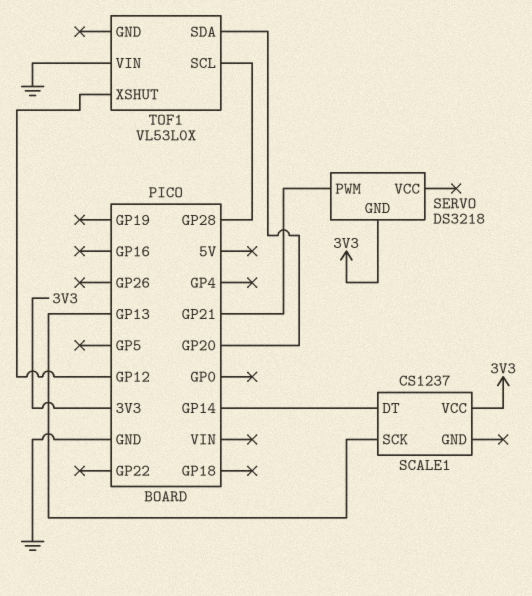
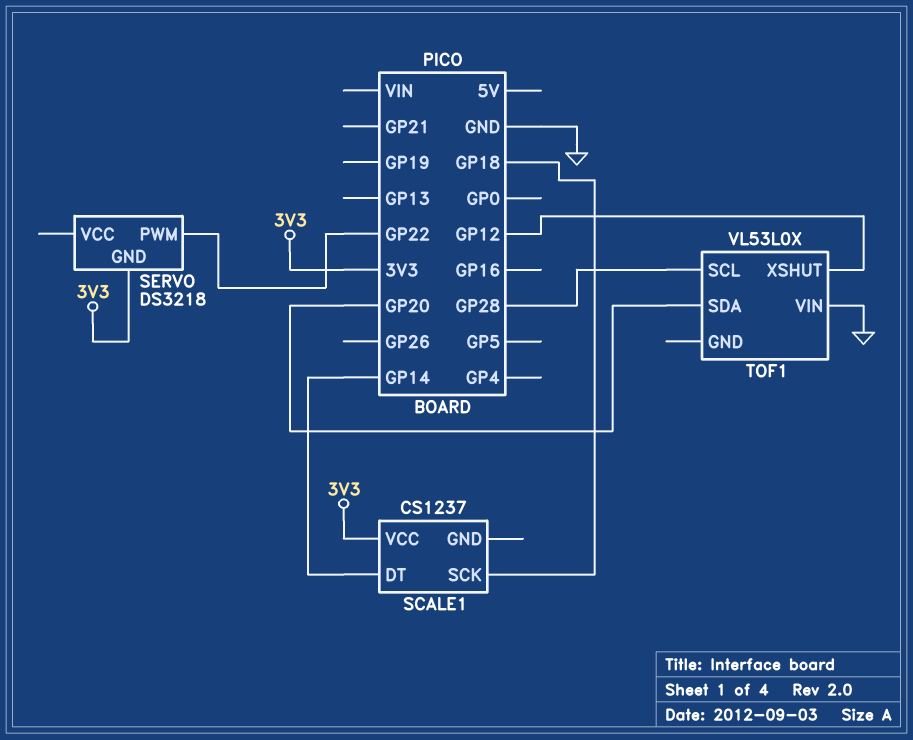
SCALE1 pin SCK: GP13 -> GP18
SERVO pin PWM: GP21 -> GP22

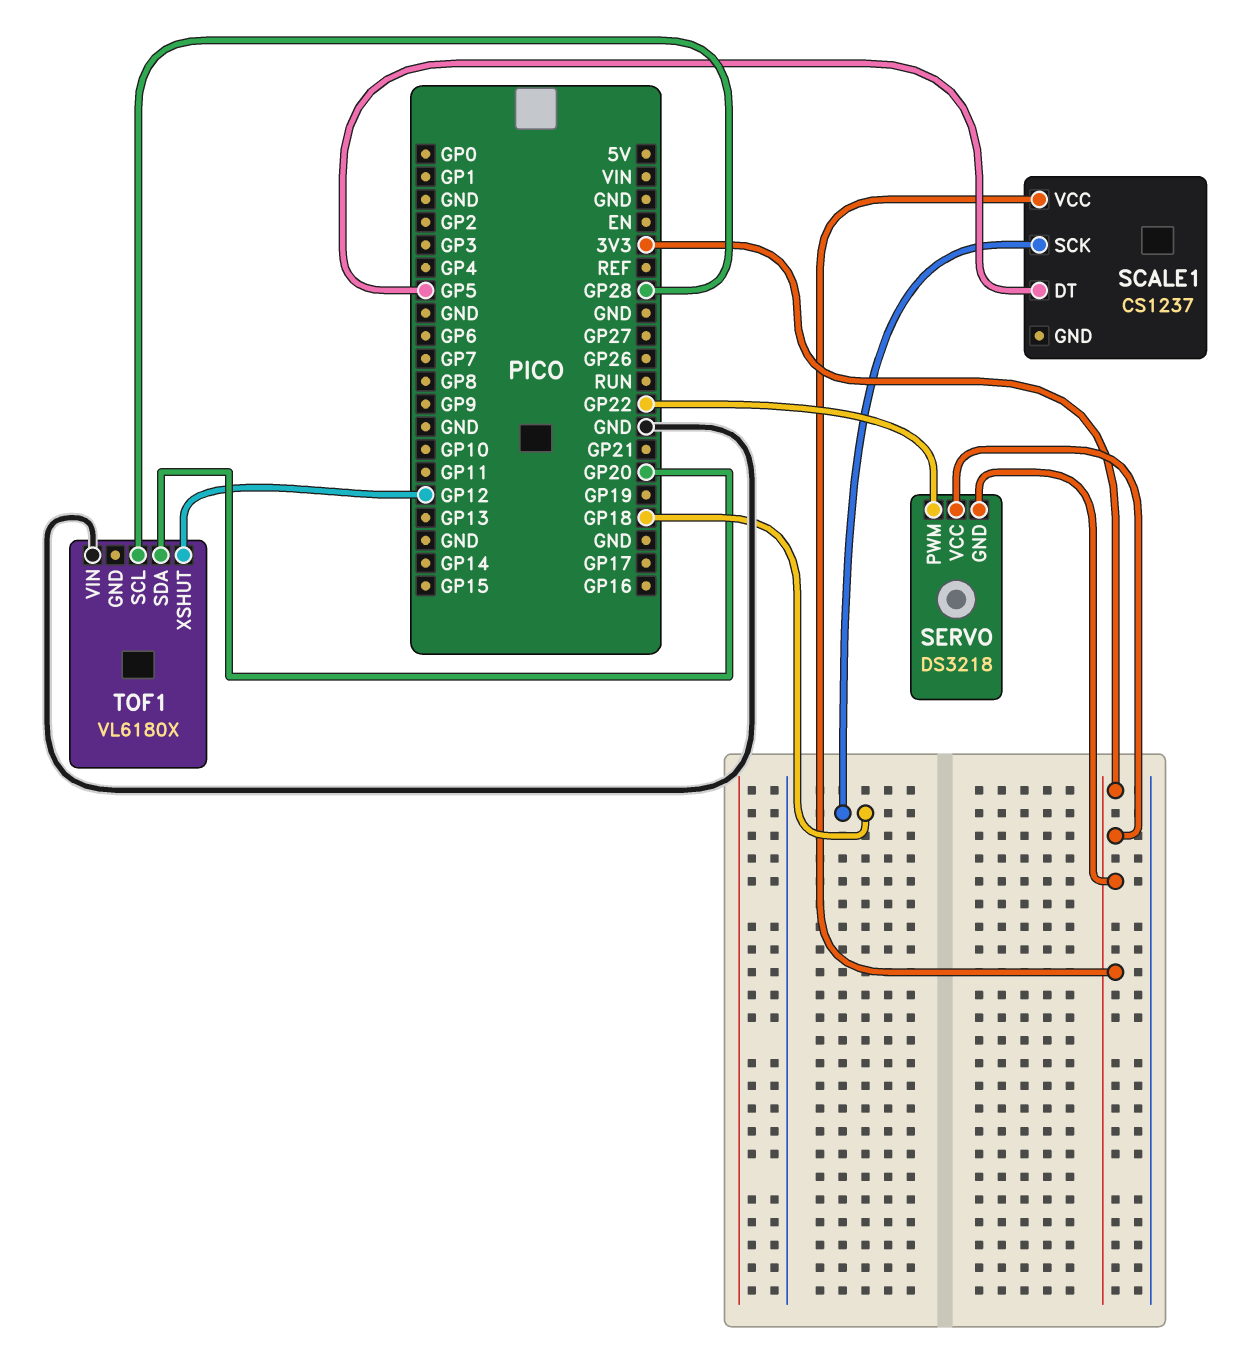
SCALE1 pin DT: GP14 -> GP5
SERVO pin VCC: none -> 3V3
TOF1: VL53L0X -> VL6180X

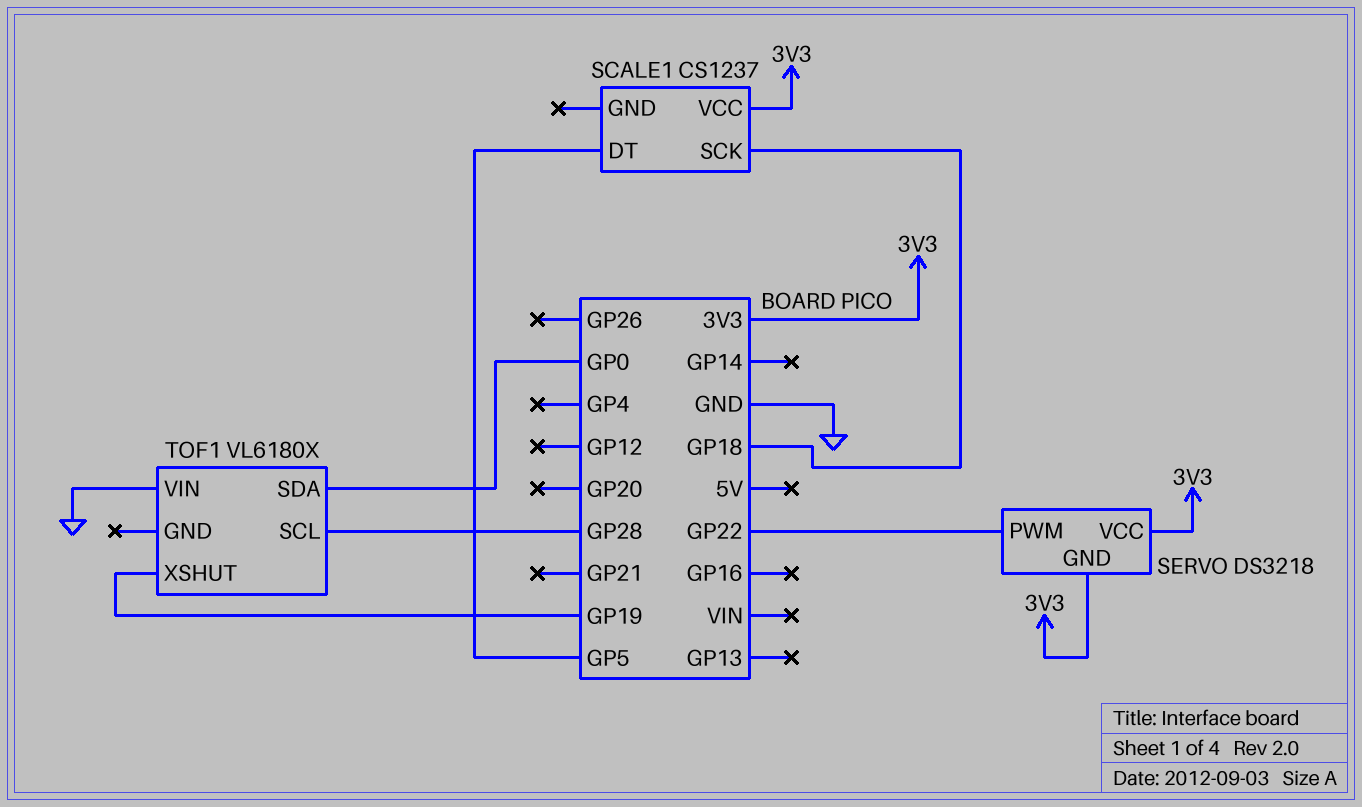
TOF1 pin SDA: GP20 -> GP0
TOF1 pin XSHUT: GP12 -> GP19

